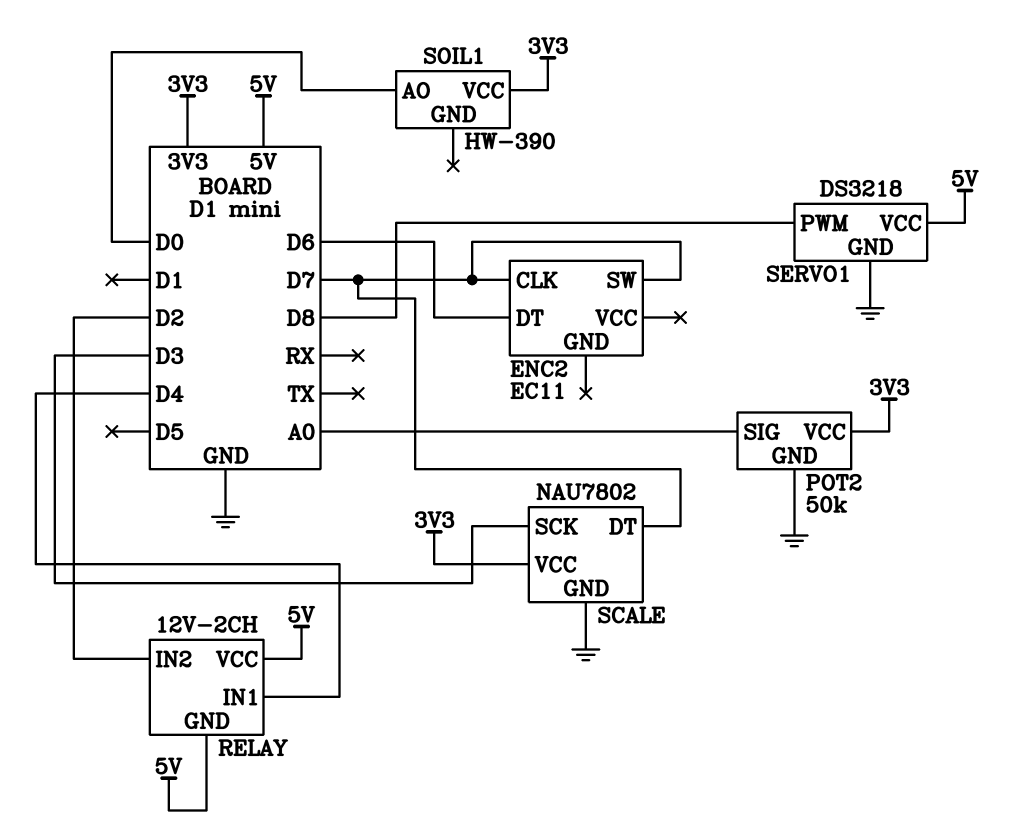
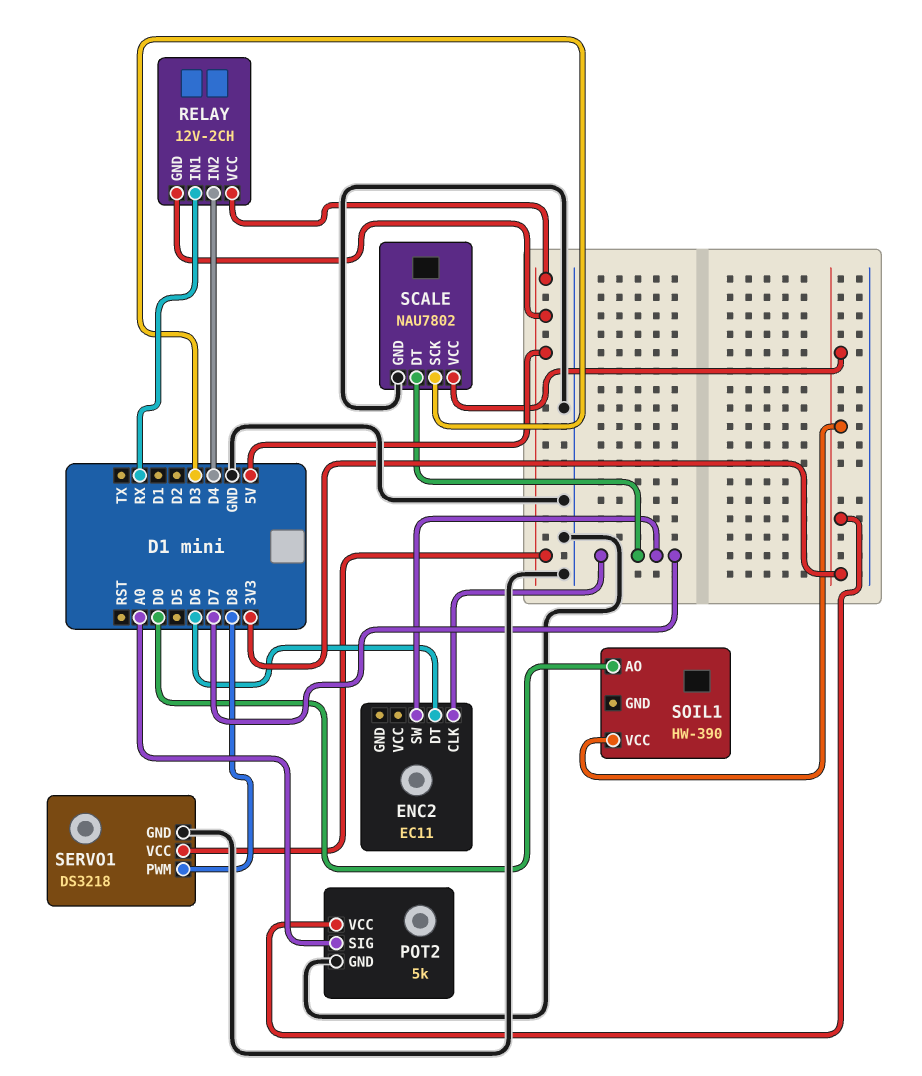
POT2: 50k -> 5k
RELAY pin IN1: D4 -> RX
RELAY pin IN2: D2 -> D4

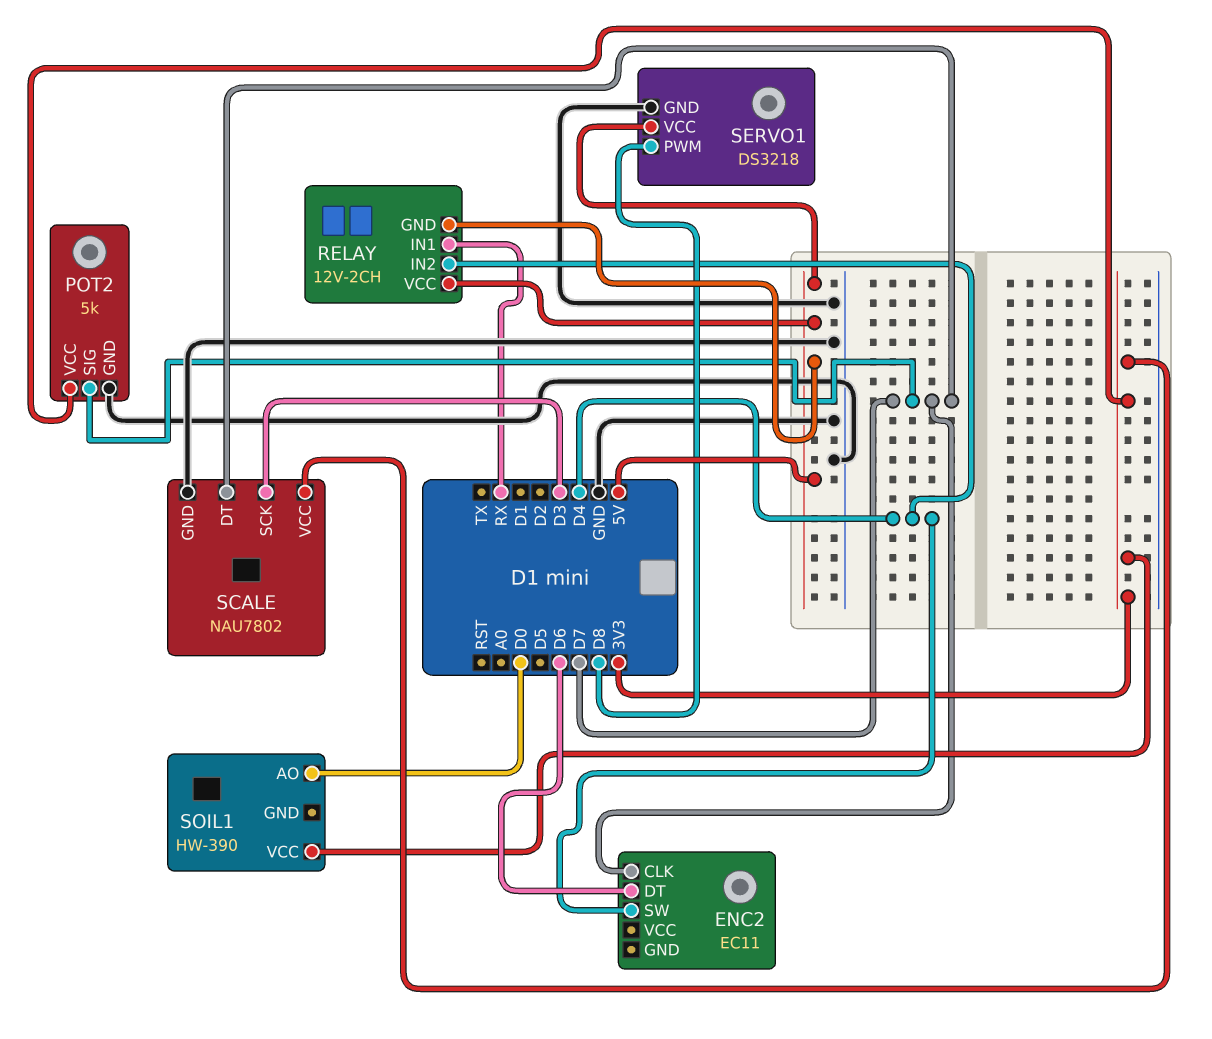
ENC2 pin SW: D7 -> D4
POT2 pin SIG: A0 -> D7

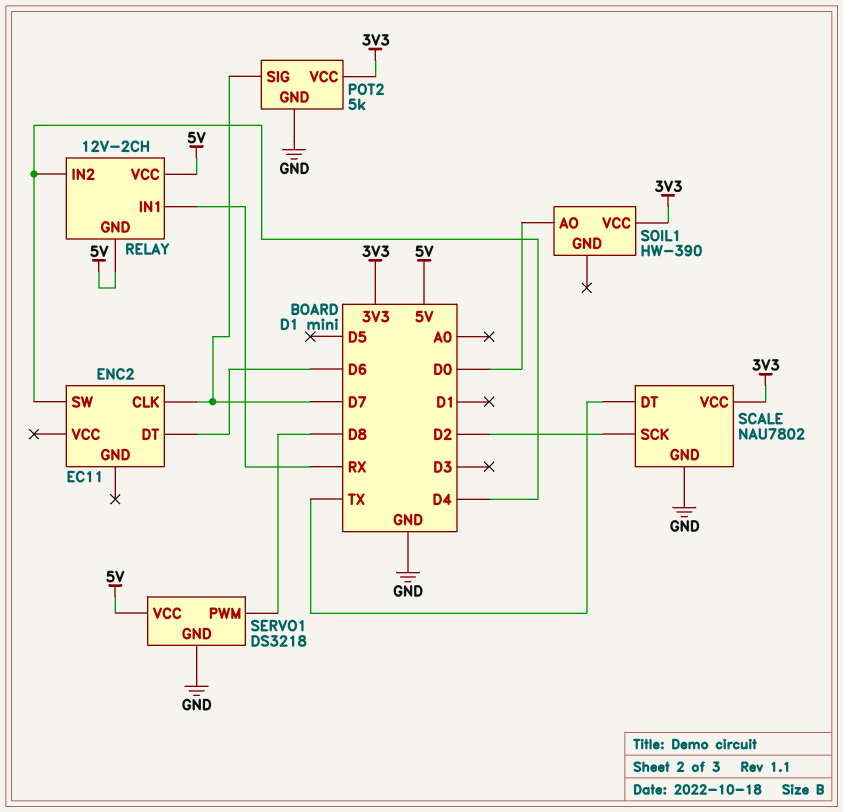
SCALE pin DT: D7 -> TX
SCALE pin SCK: D3 -> D2

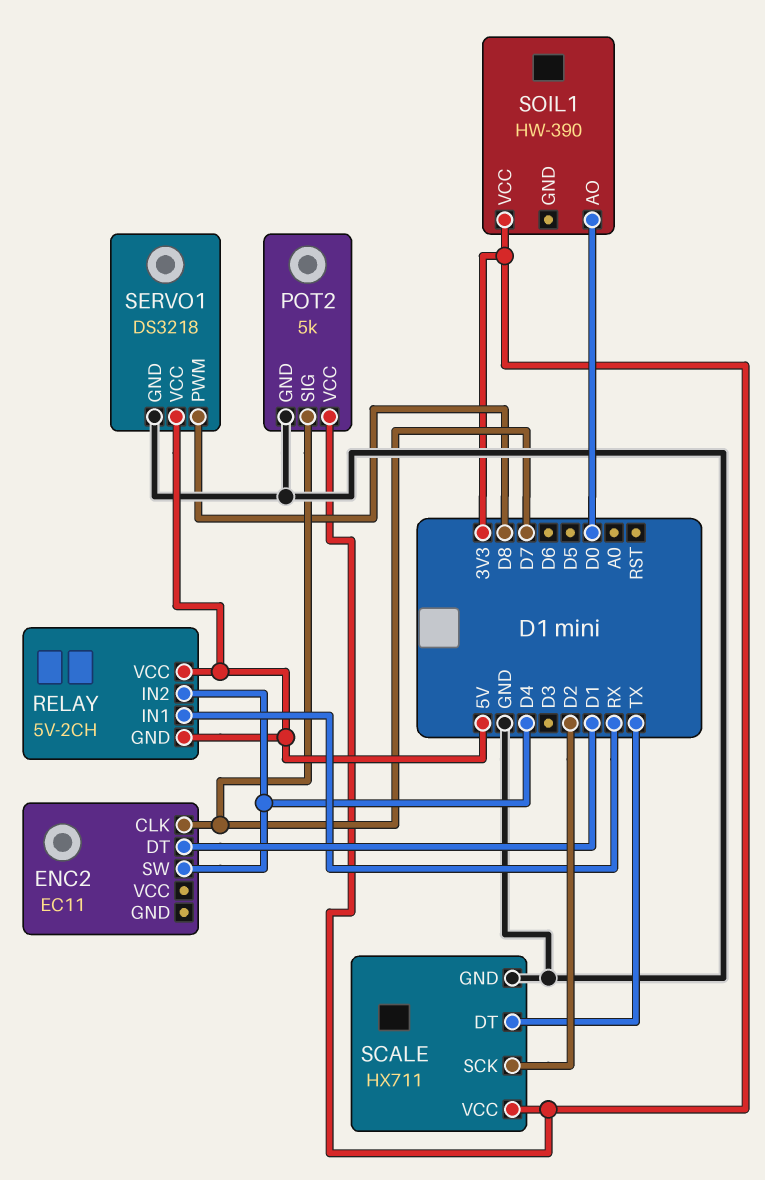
ENC2 pin DT: D6 -> D1
RELAY: 12V-2CH -> 5V-2CH
SCALE: NAU7802 -> HX711

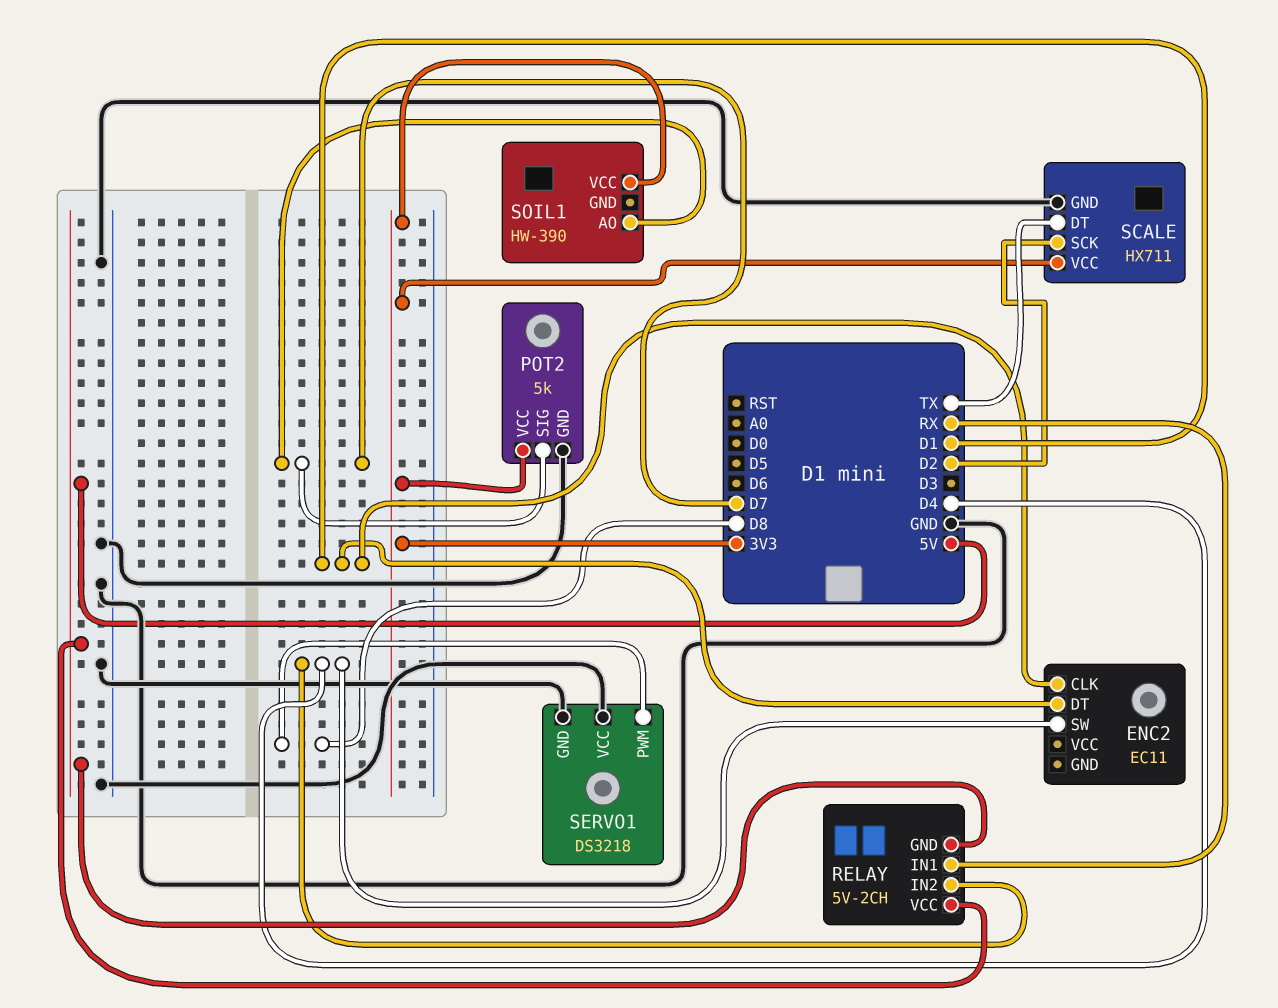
ENC2 pin CLK: D7 -> D1
SERVO1 pin VCC: 5V -> GND
SOIL1 pin AO: D0 -> D7

